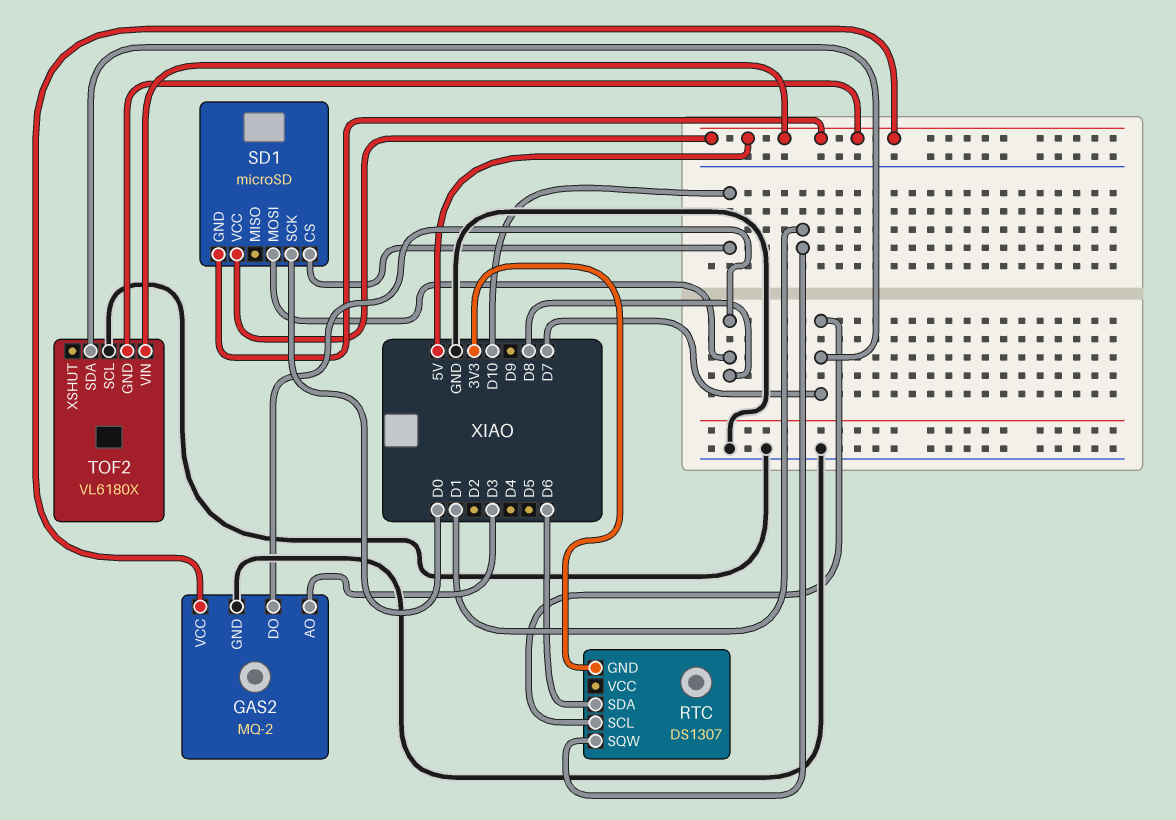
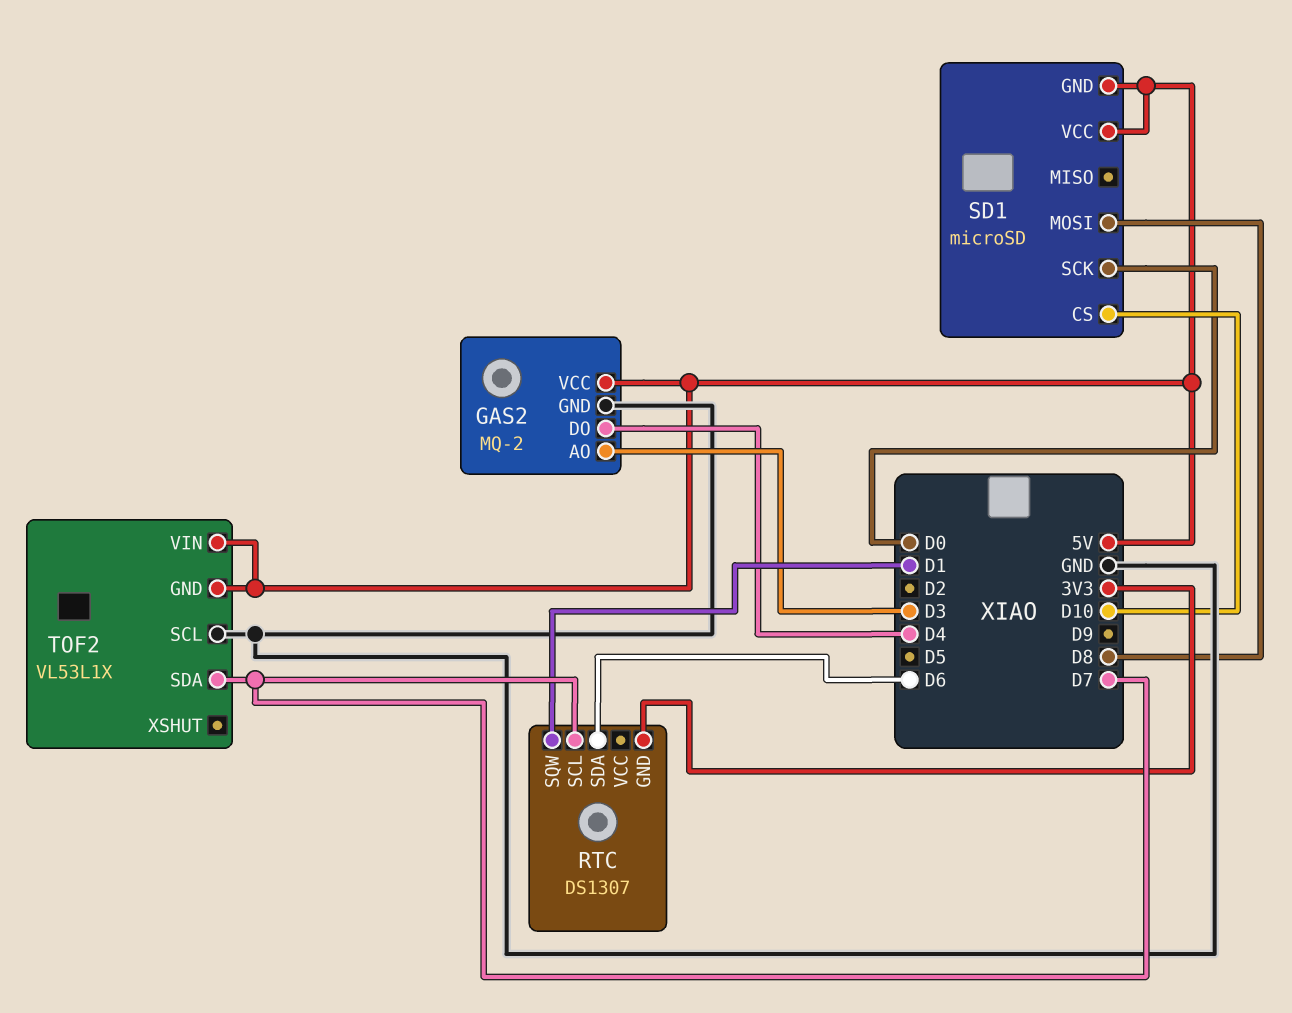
GAS2 pin DO: D8 -> D4
TOF2: VL6180X -> VL53L1X

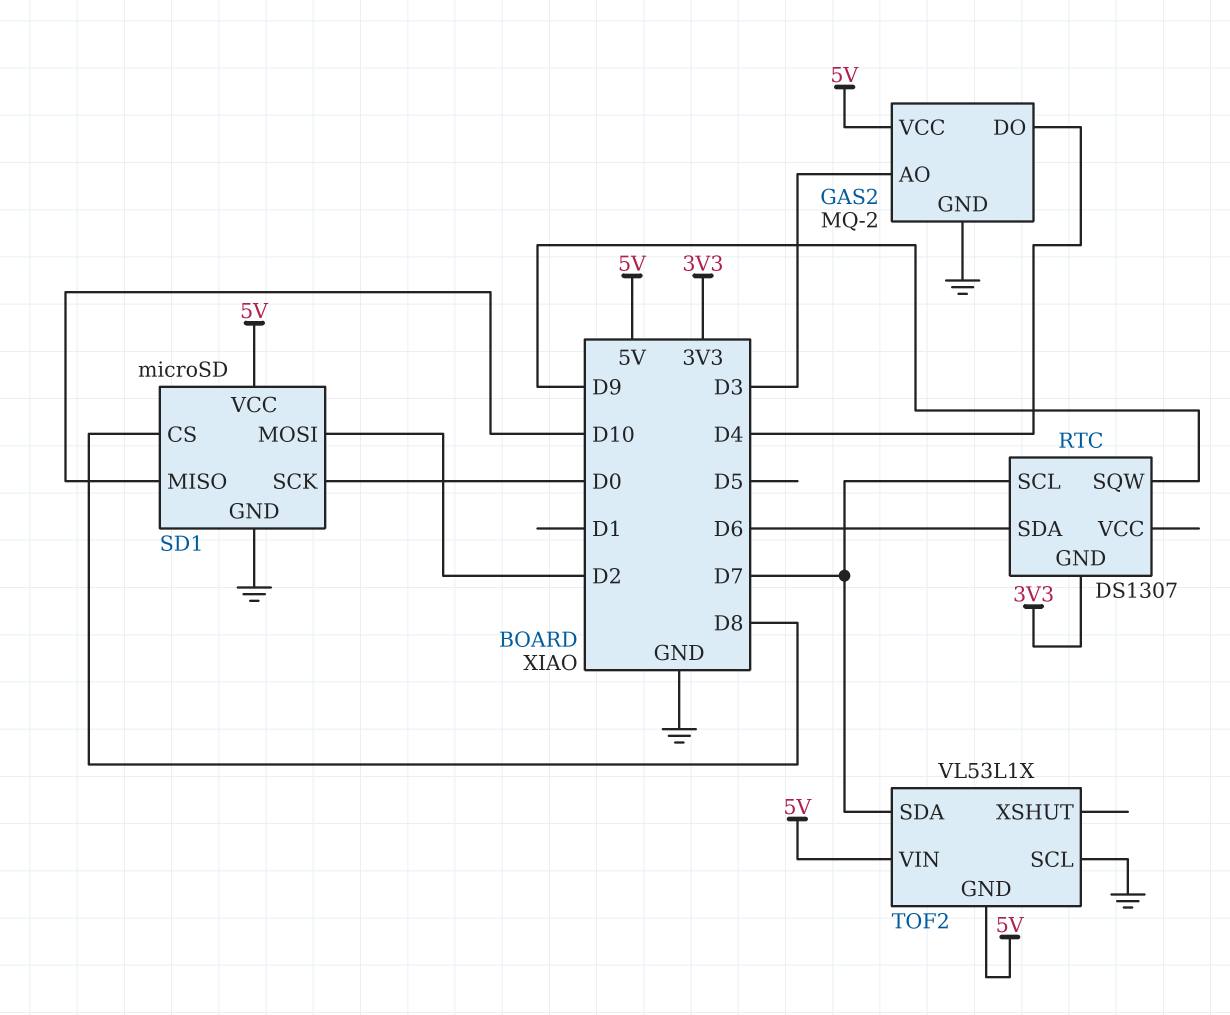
RTC pin SQW: D1 -> D9
SD1 pin CS: D10 -> D8
SD1 pin GND: 5V -> GND
SD1 pin MISO: none -> D10
SD1 pin MOSI: D8 -> D2

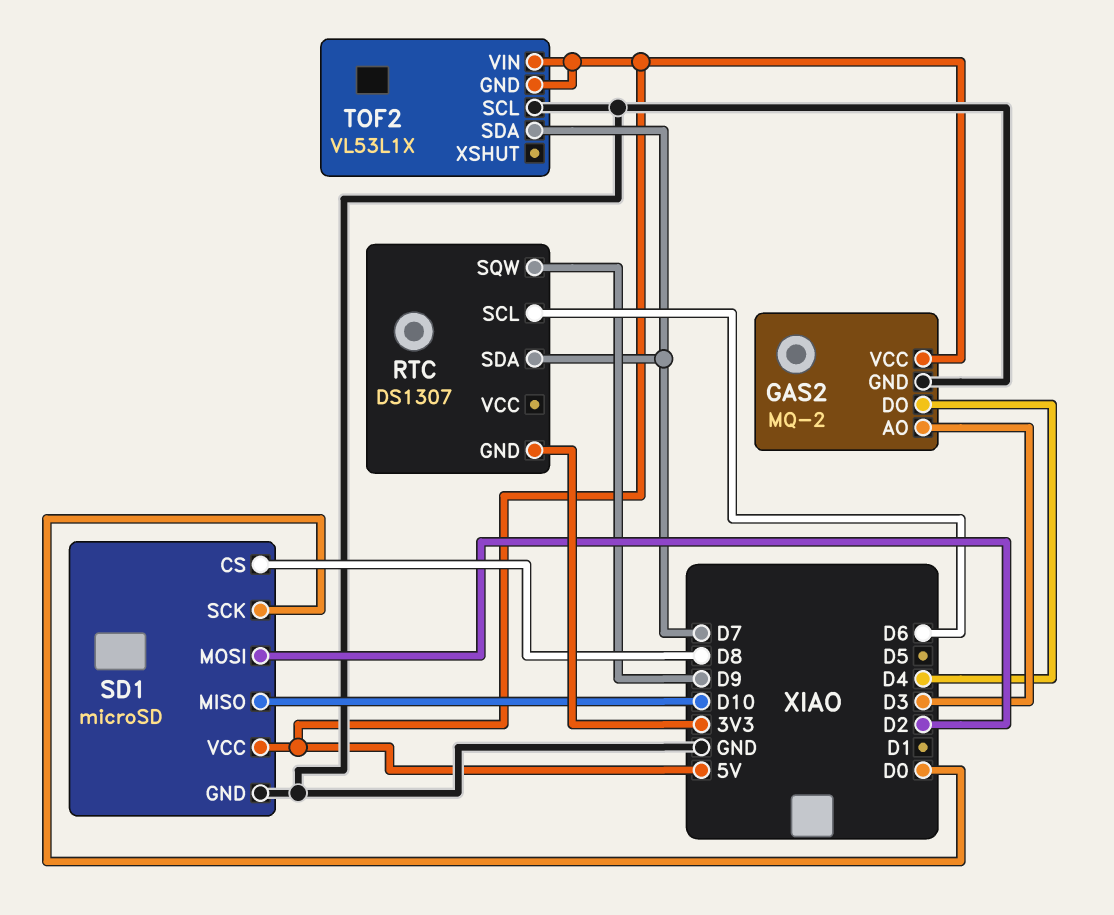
RTC pin SCL: D7 -> D6
RTC pin SDA: D6 -> D7

